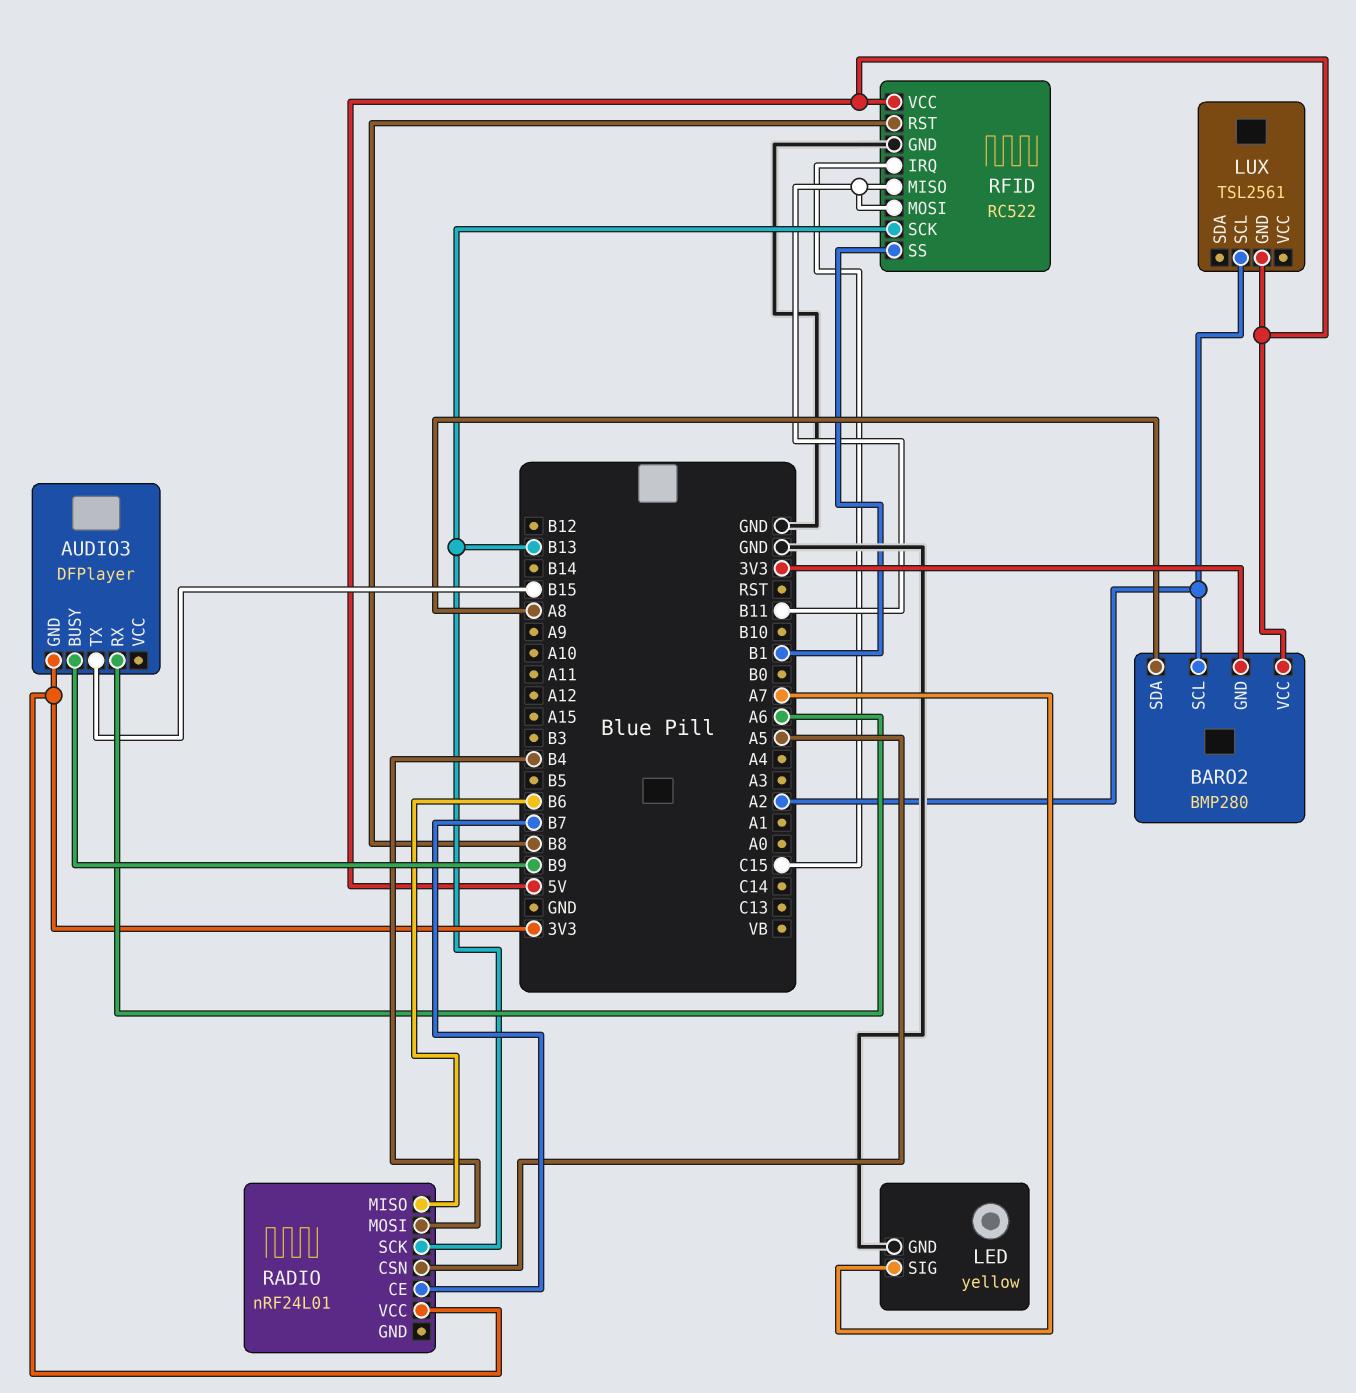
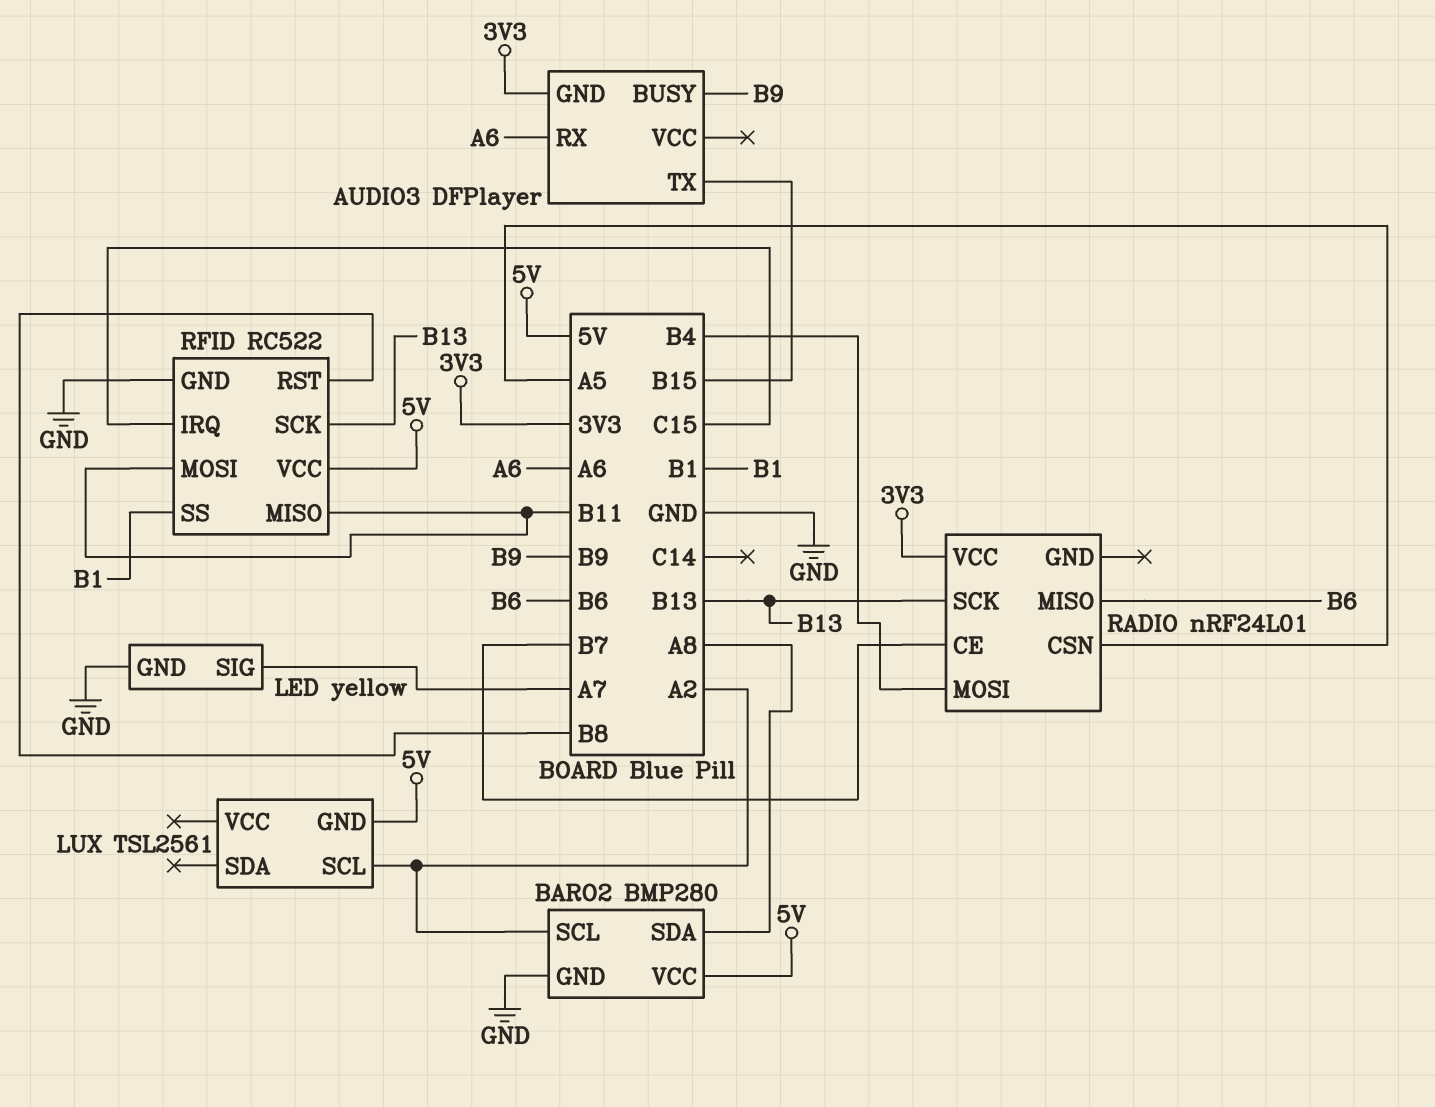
BARO2 pin GND: 3V3 -> GND

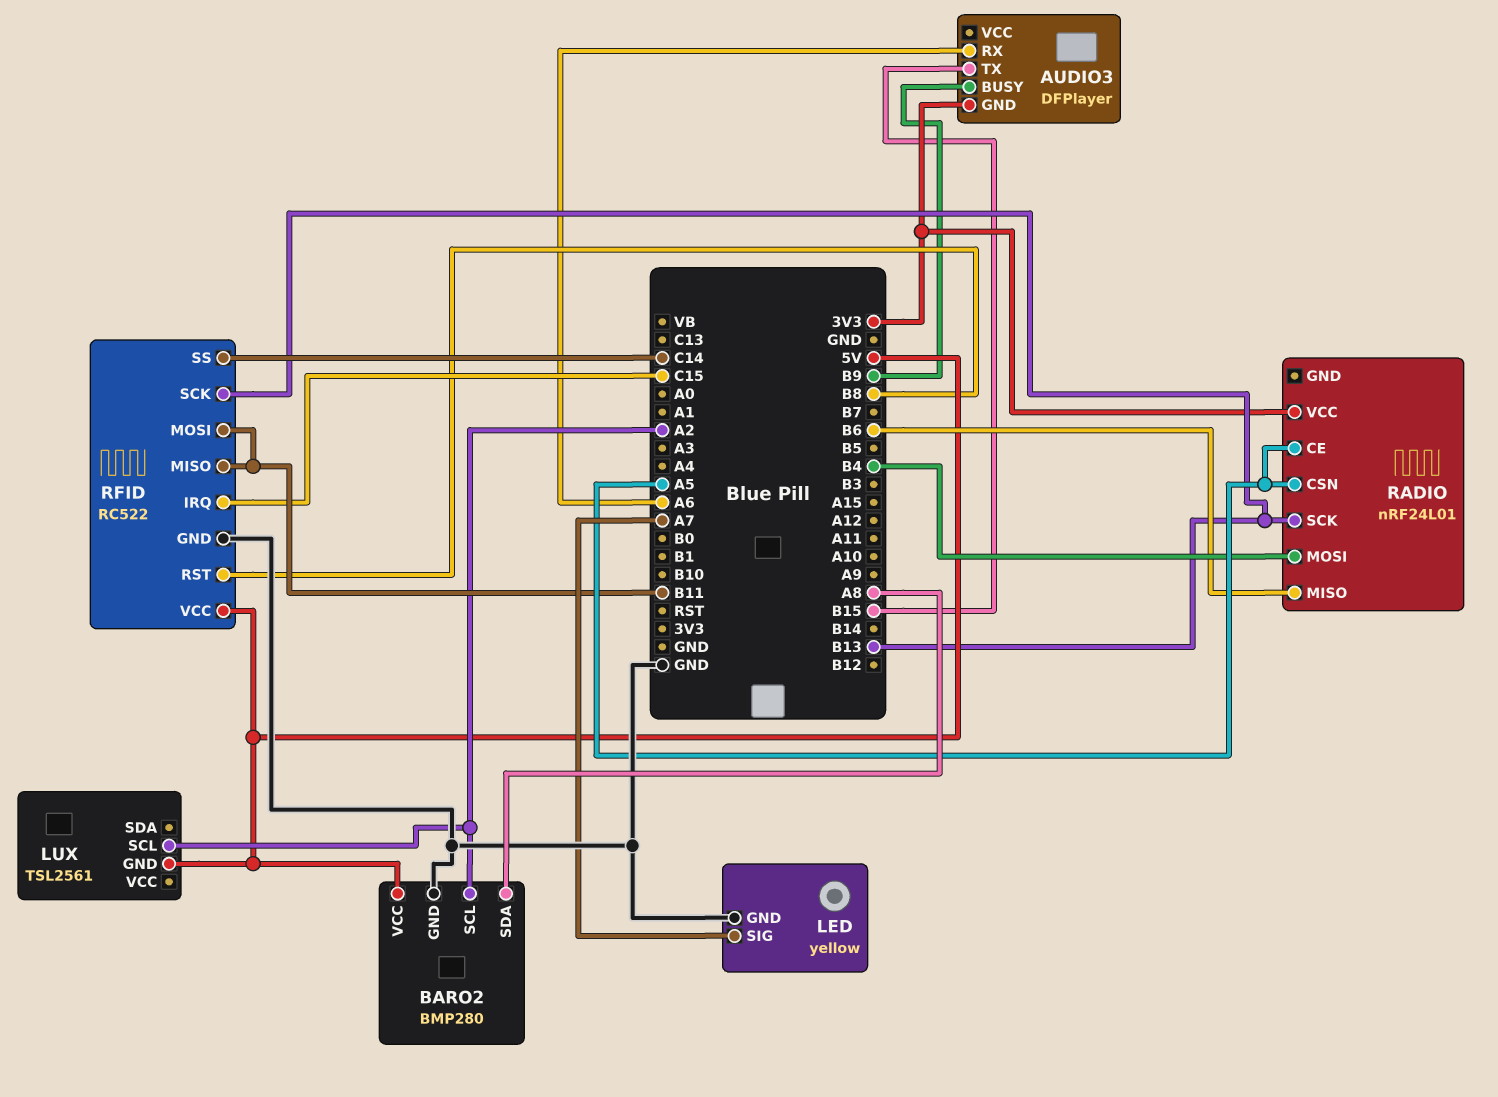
RADIO pin CE: B7 -> A5
RFID pin SS: B1 -> C14

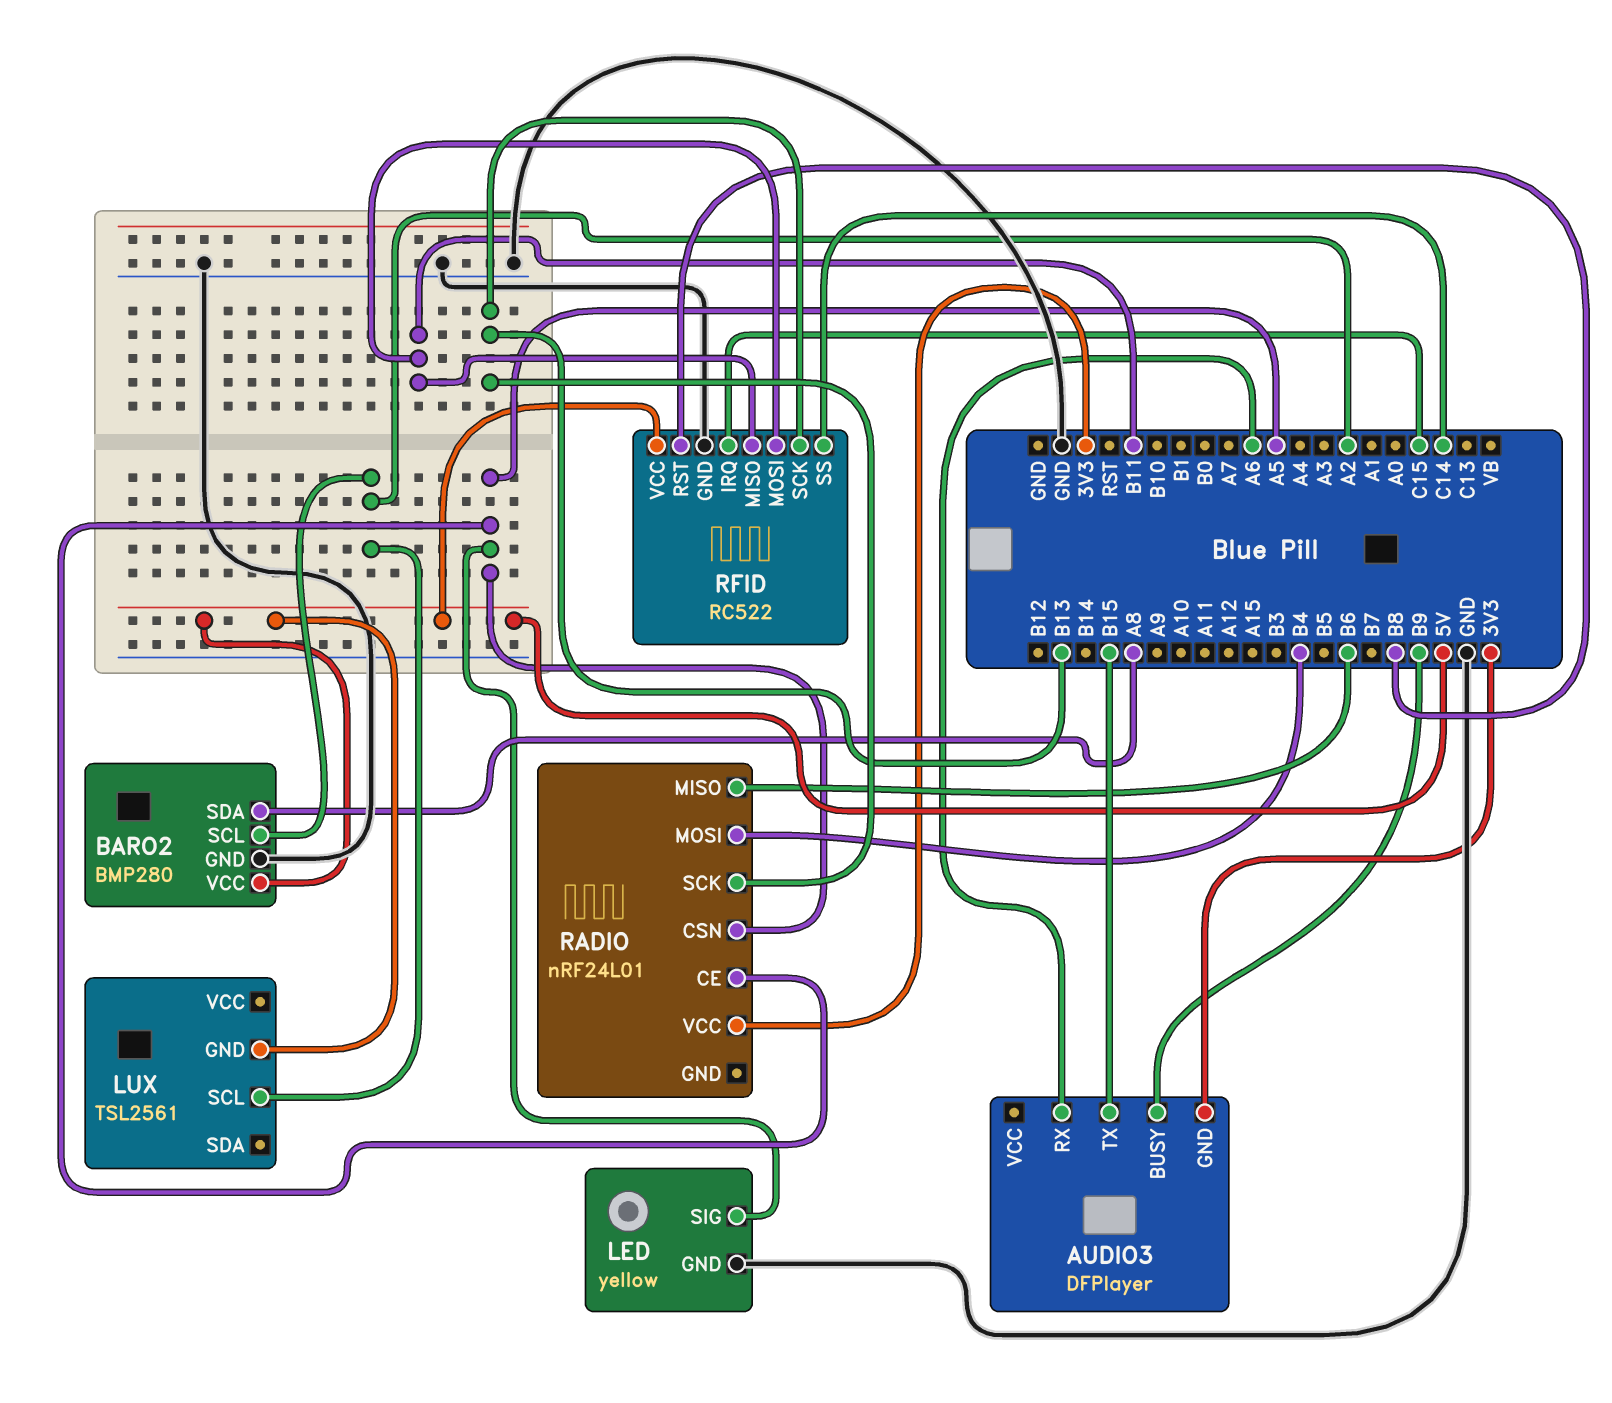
LED pin SIG: A7 -> A5

